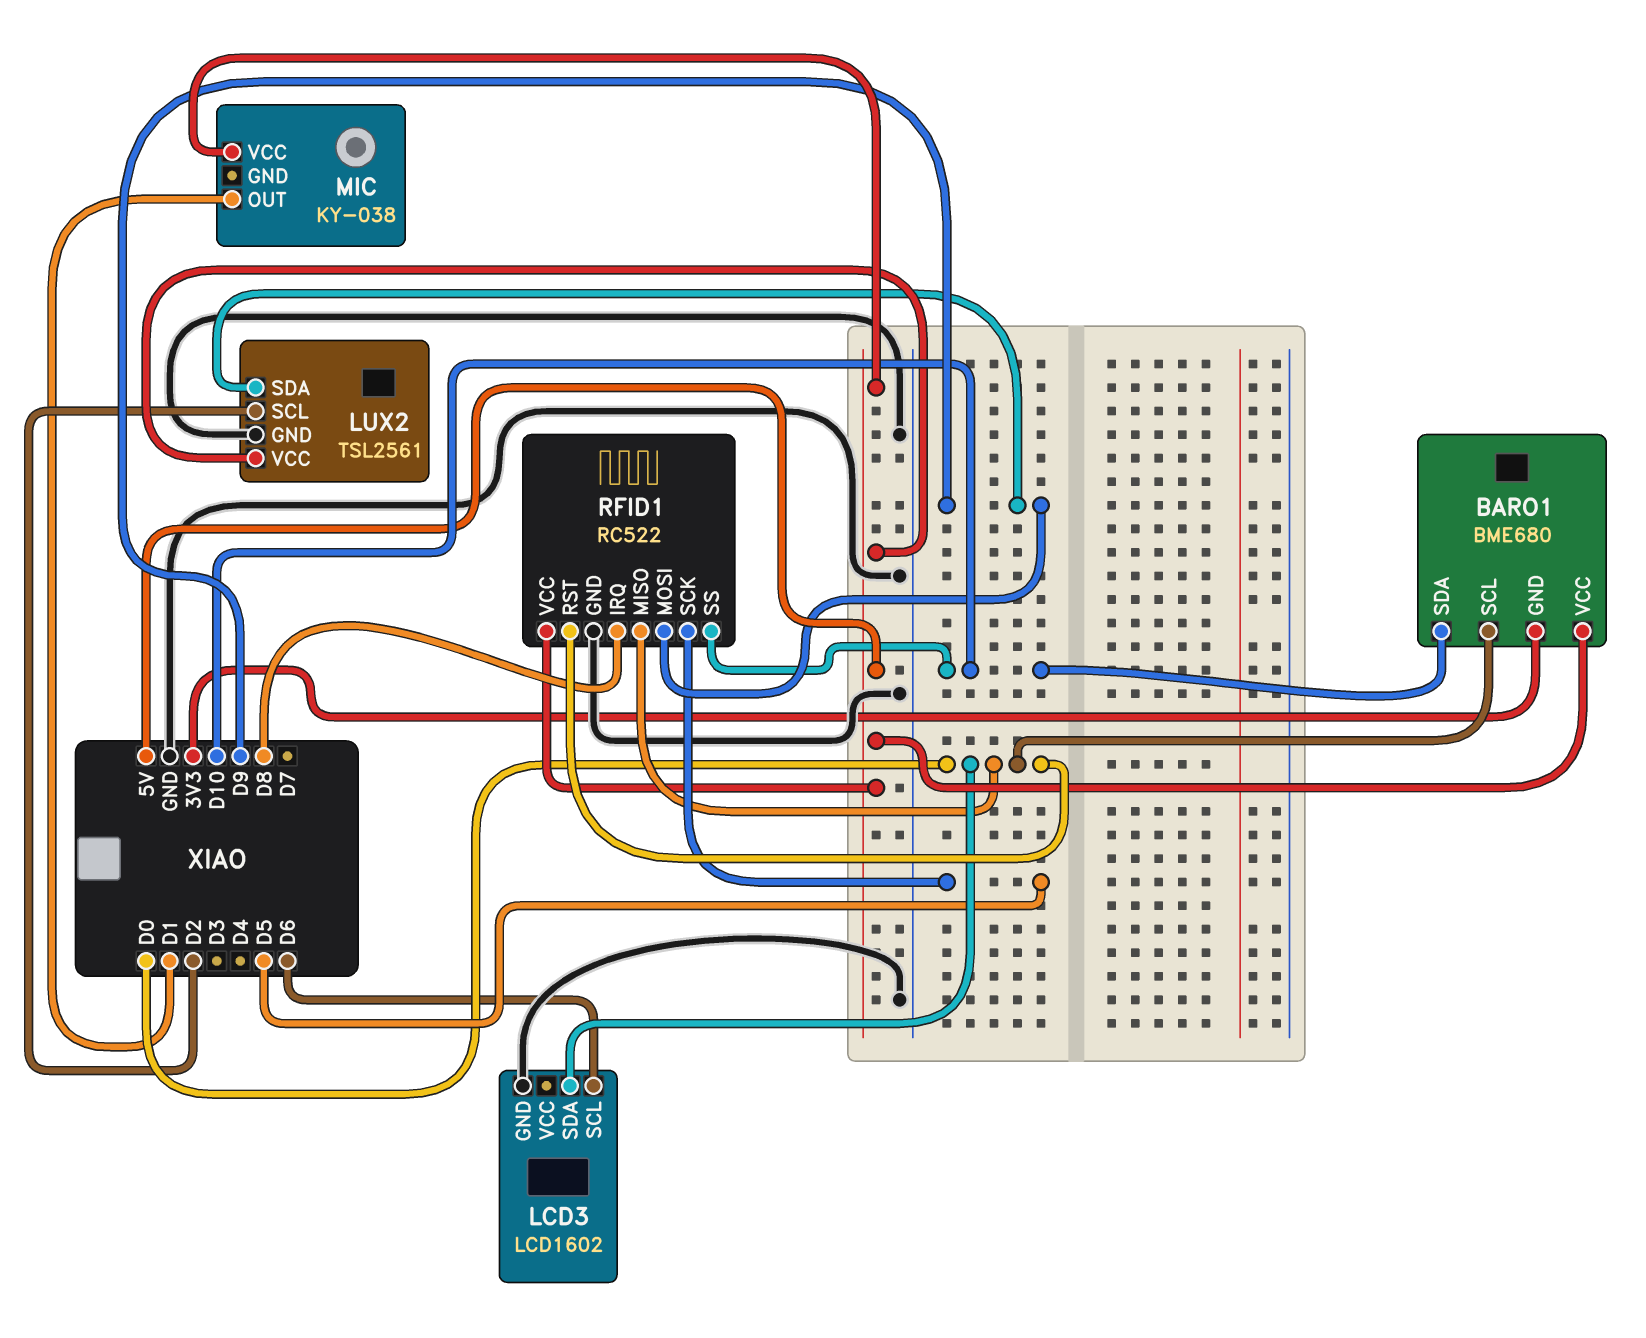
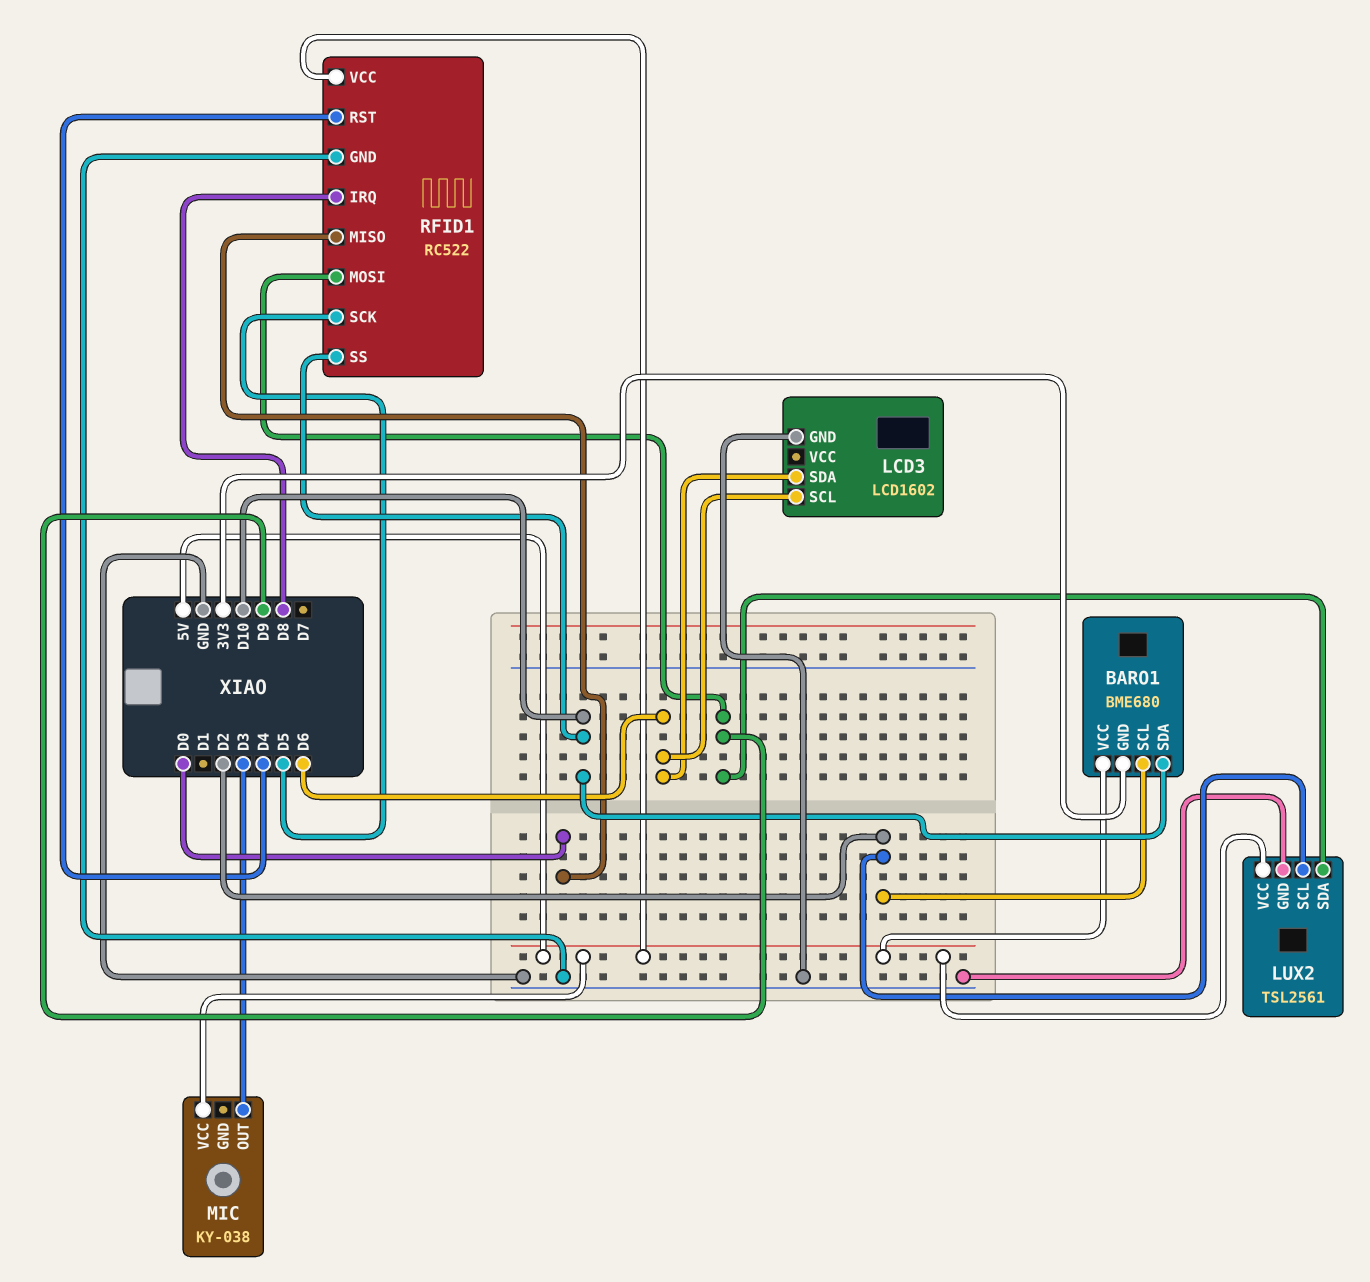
BARO1 pin SCL: D0 -> D2
LCD3 pin SDA: D0 -> D6
MIC pin OUT: D1 -> D3
RFID1 pin RST: D0 -> D4

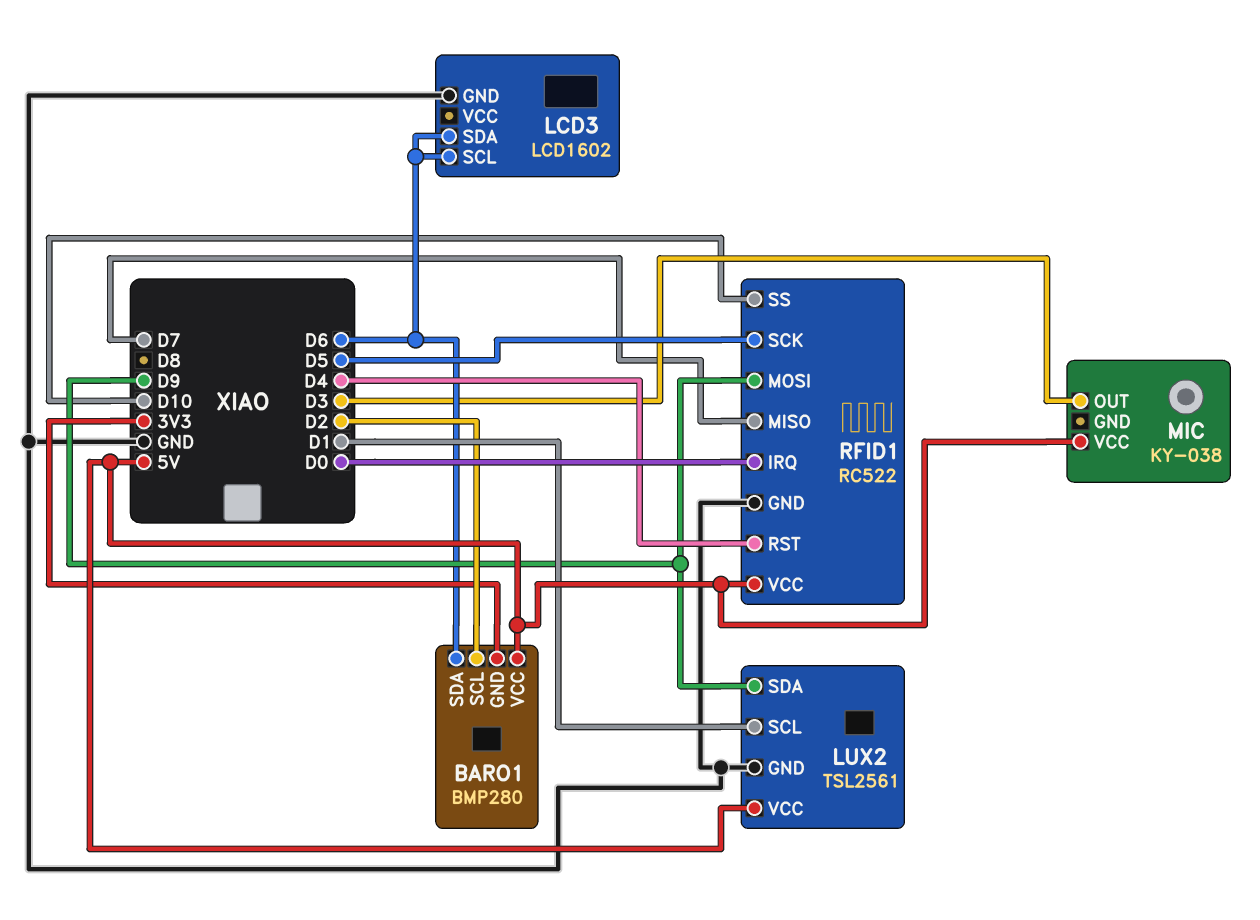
BARO1: BME680 -> BMP280
BARO1 pin SDA: D10 -> D6
LUX2 pin SCL: D2 -> D1
RFID1 pin IRQ: D8 -> D0
RFID1 pin MISO: D0 -> D7

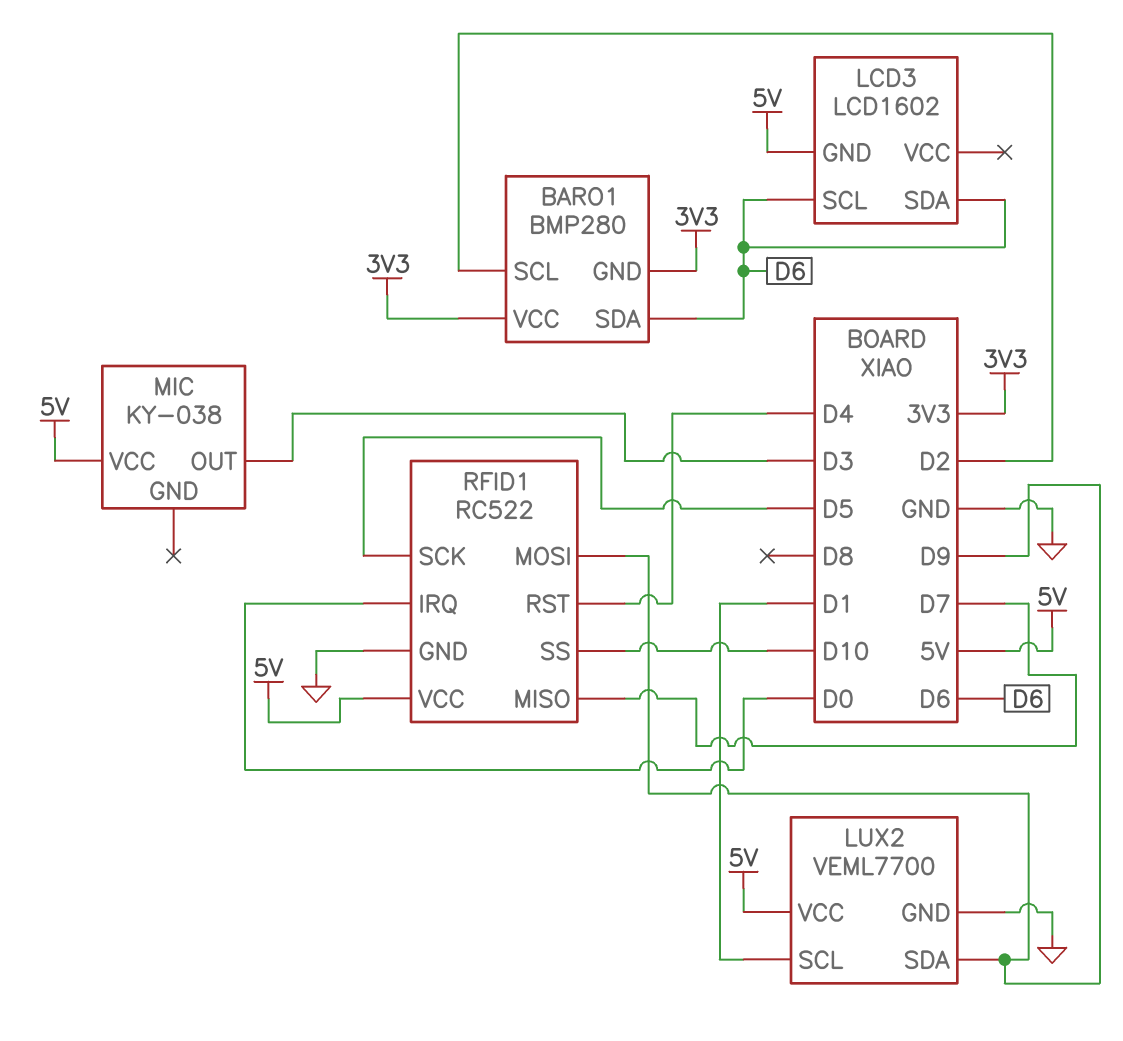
BARO1 pin VCC: 5V -> 3V3
LCD3 pin GND: GND -> 5V
LUX2: TSL2561 -> VEML7700

